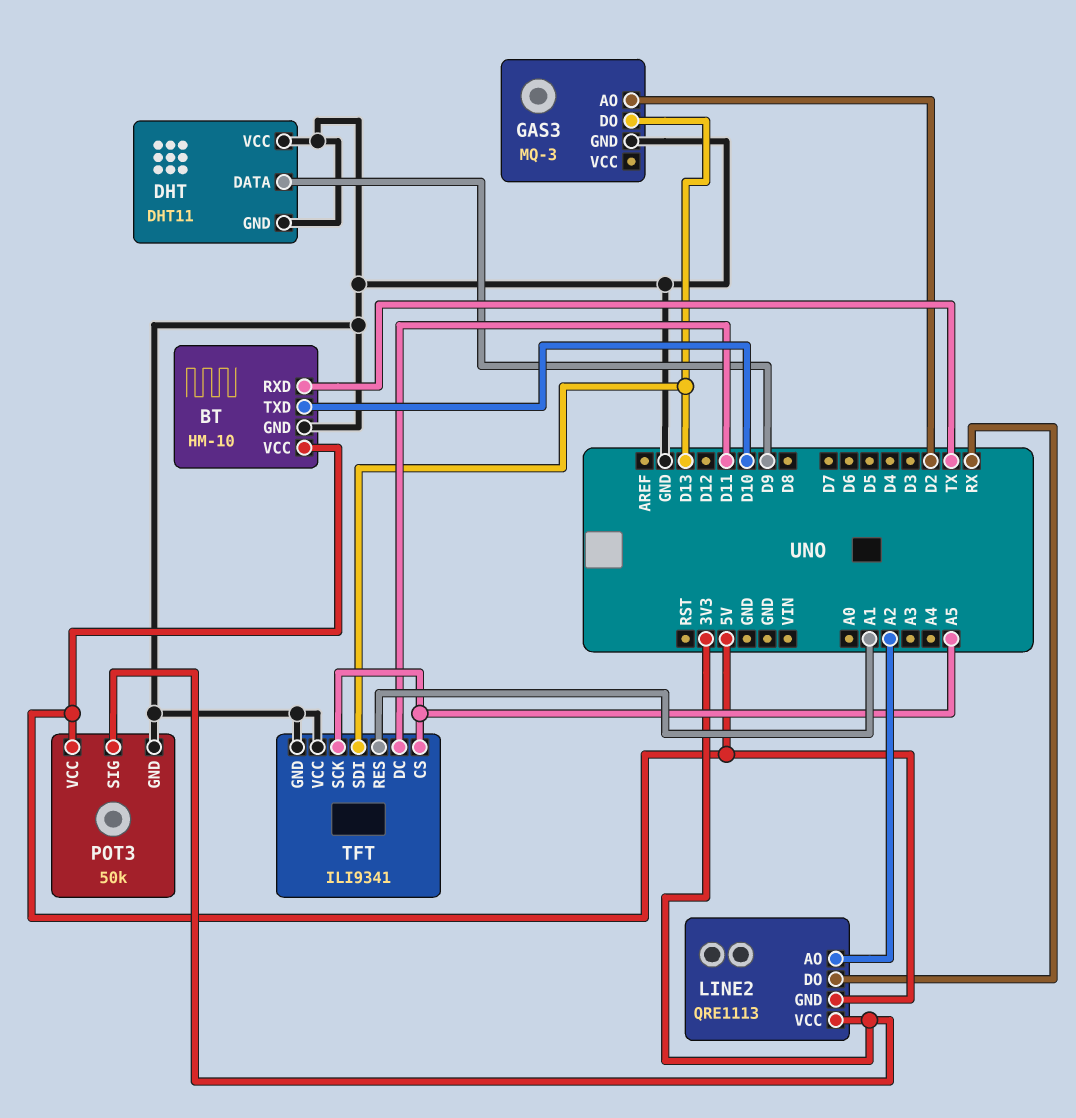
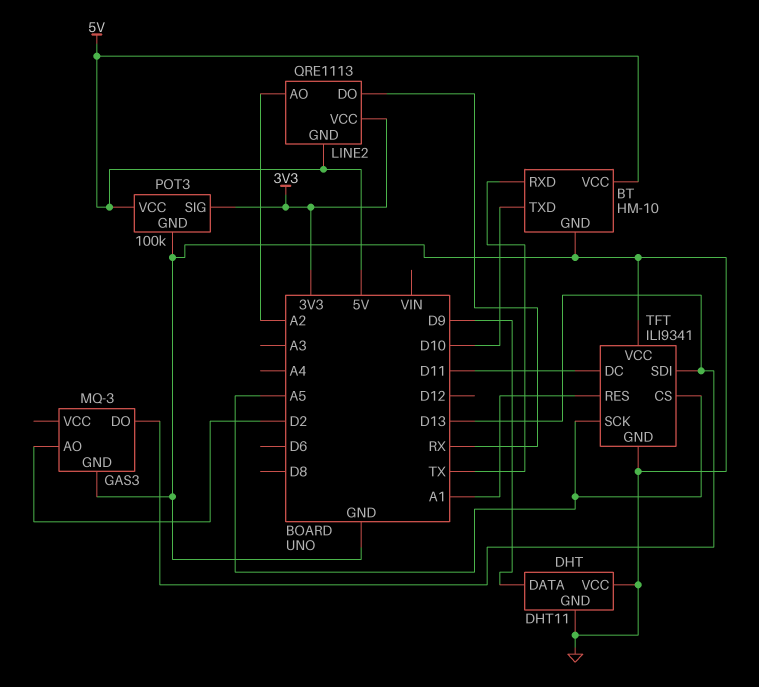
POT3: 50k -> 100k

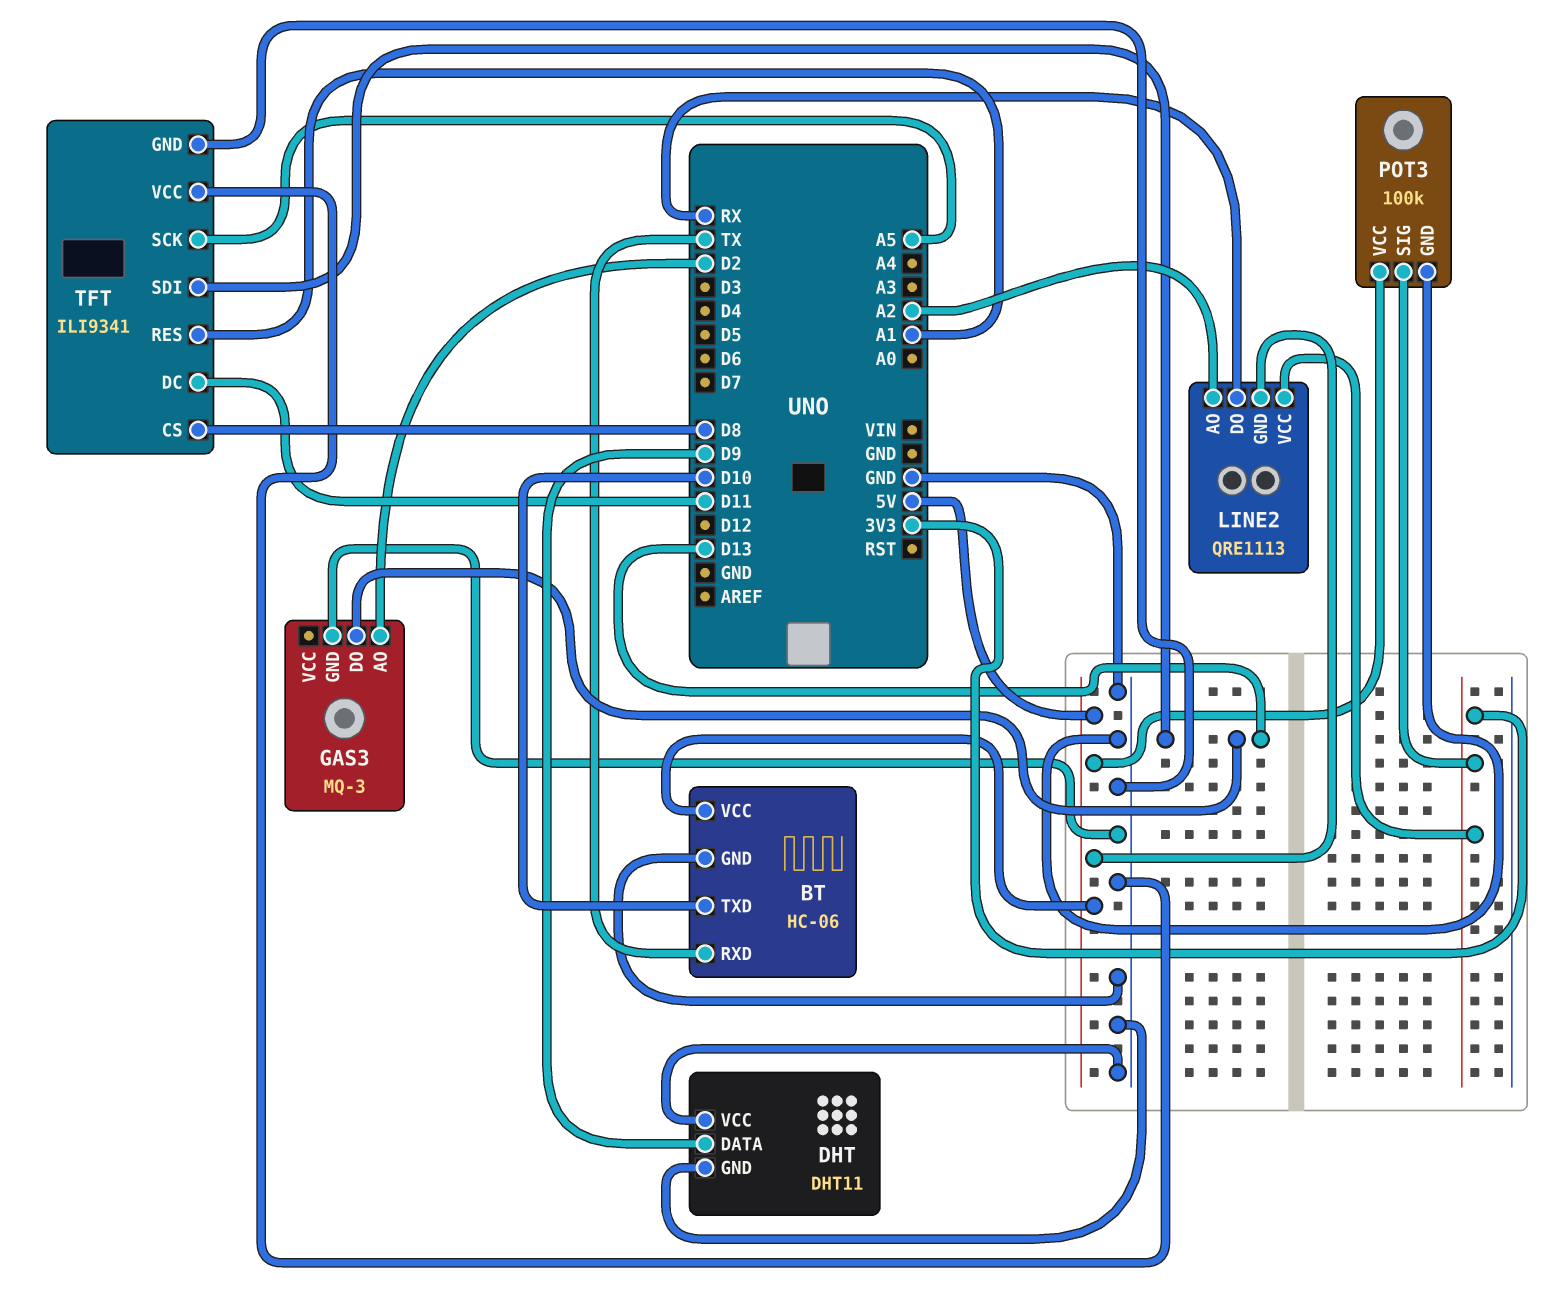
BT: HM-10 -> HC-06
TFT pin CS: A5 -> D8

